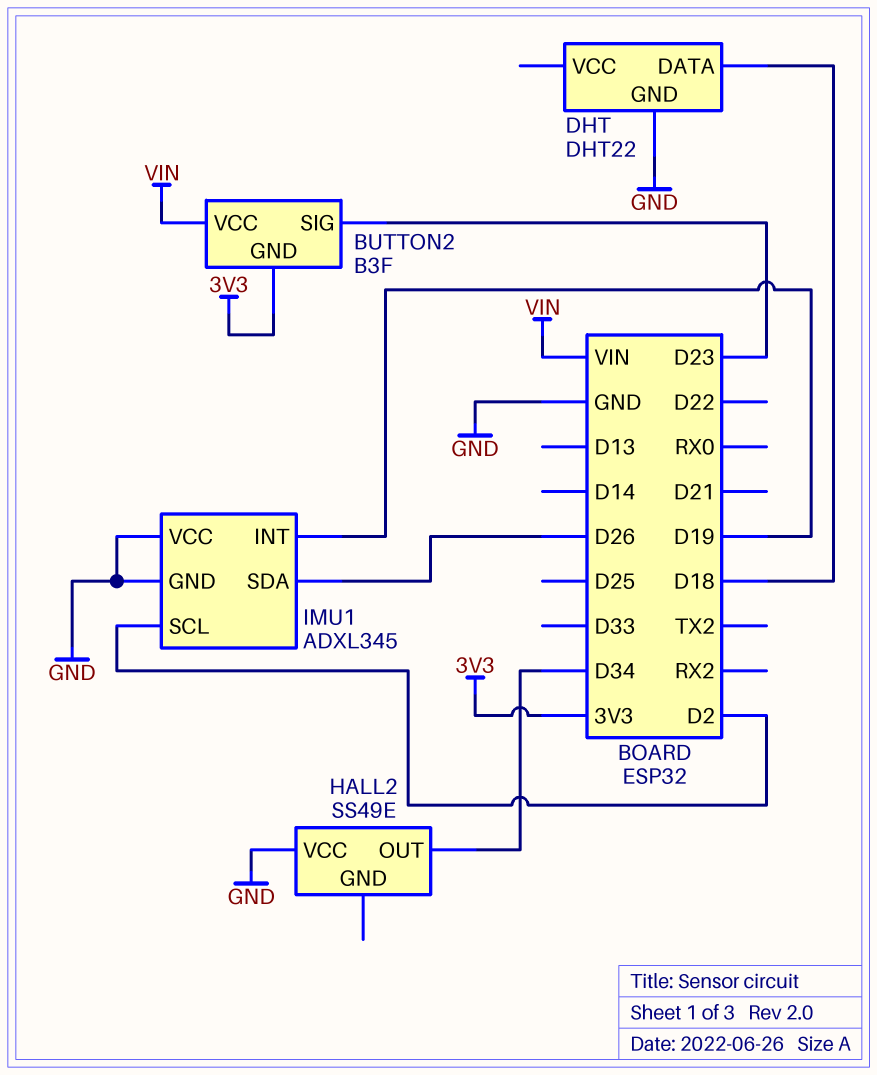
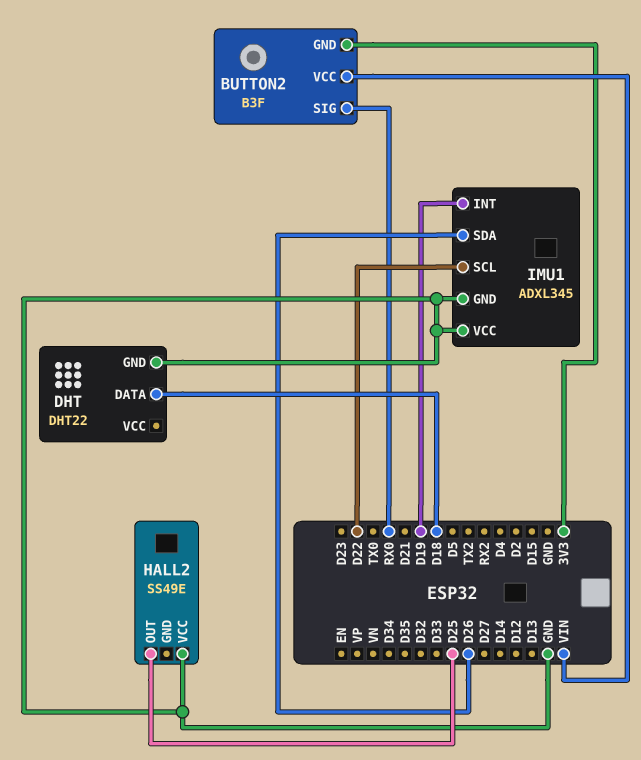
BUTTON2 pin SIG: D23 -> RX0
HALL2 pin OUT: D34 -> D25
IMU1 pin SCL: D2 -> D22

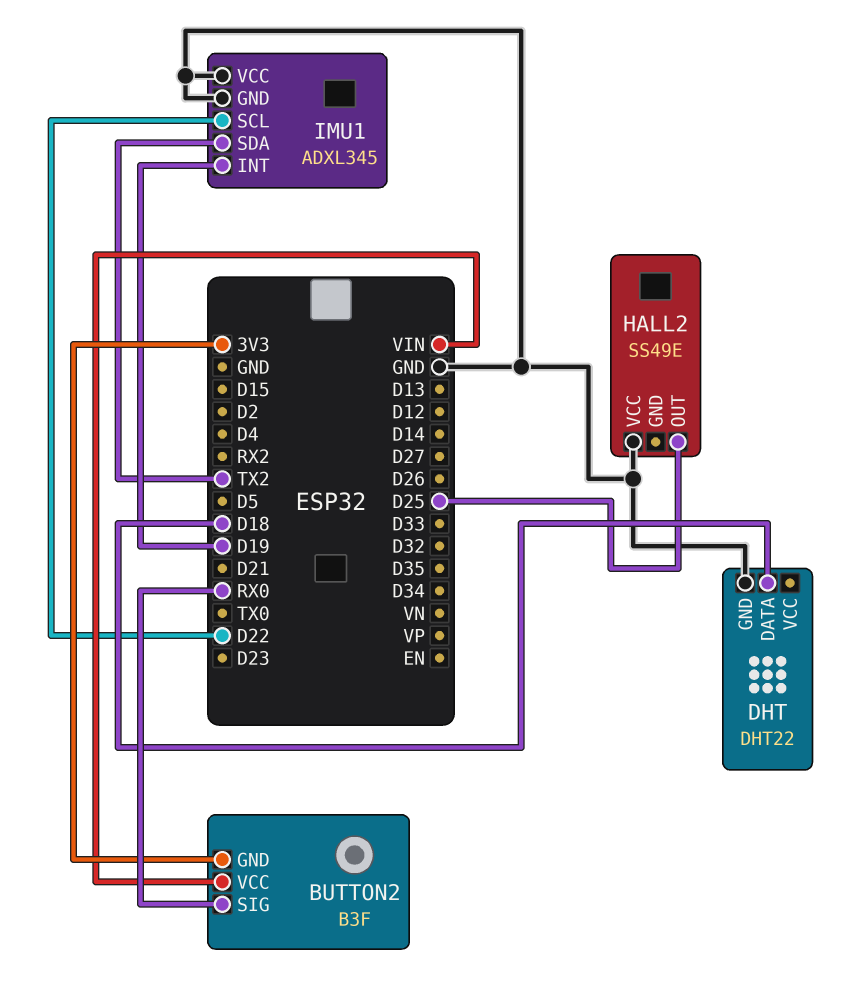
IMU1 pin SDA: D26 -> TX2

